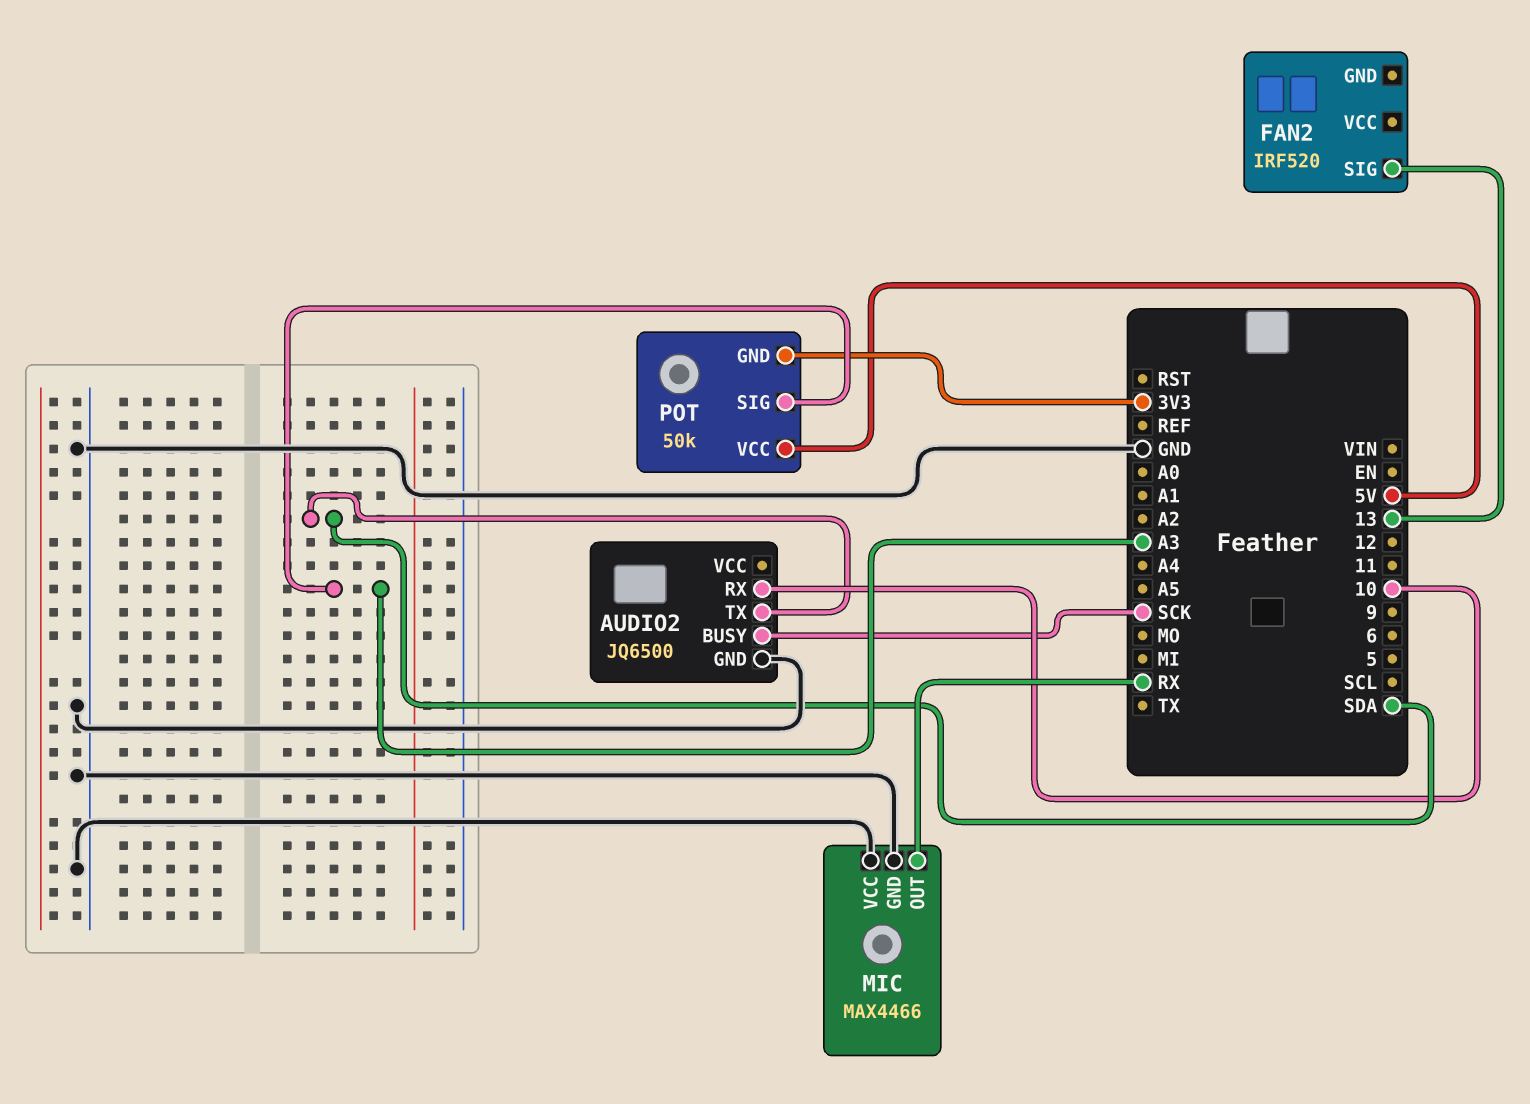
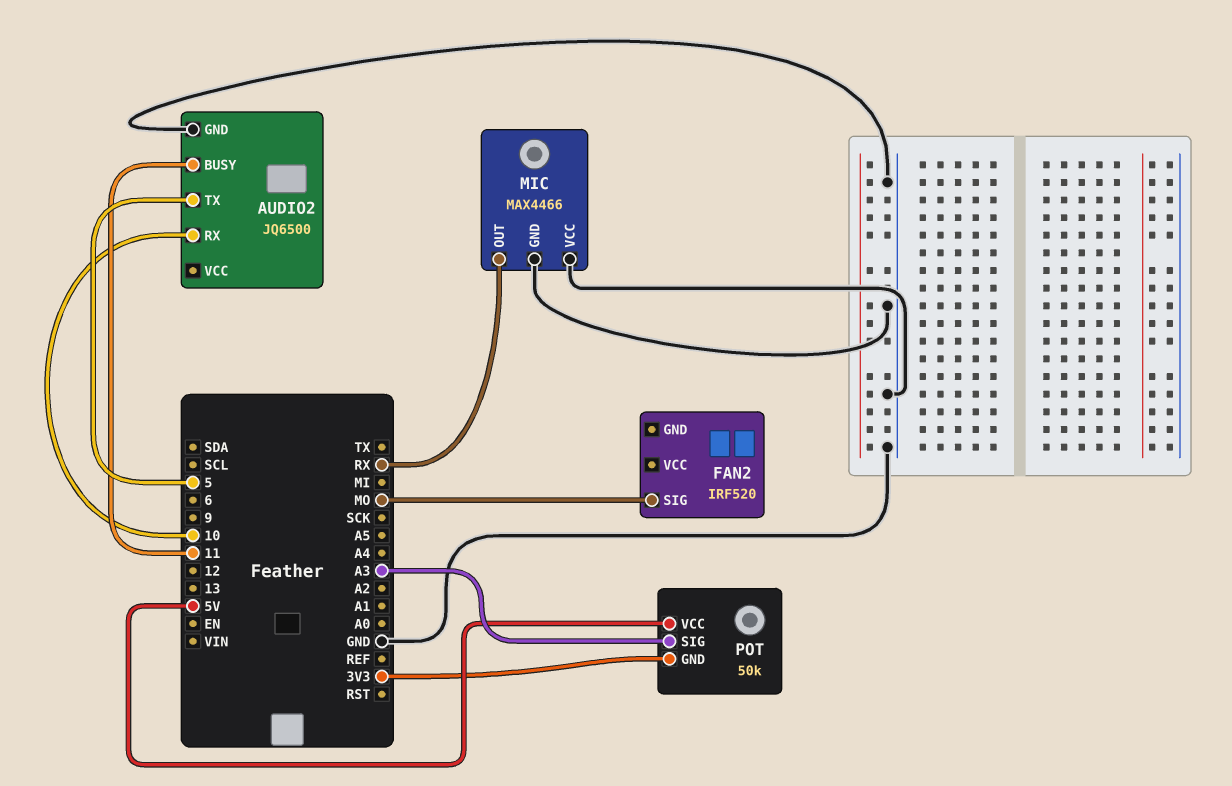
AUDIO2 pin BUSY: SCK -> 11
AUDIO2 pin TX: SDA -> 5
FAN2 pin SIG: 13 -> MO

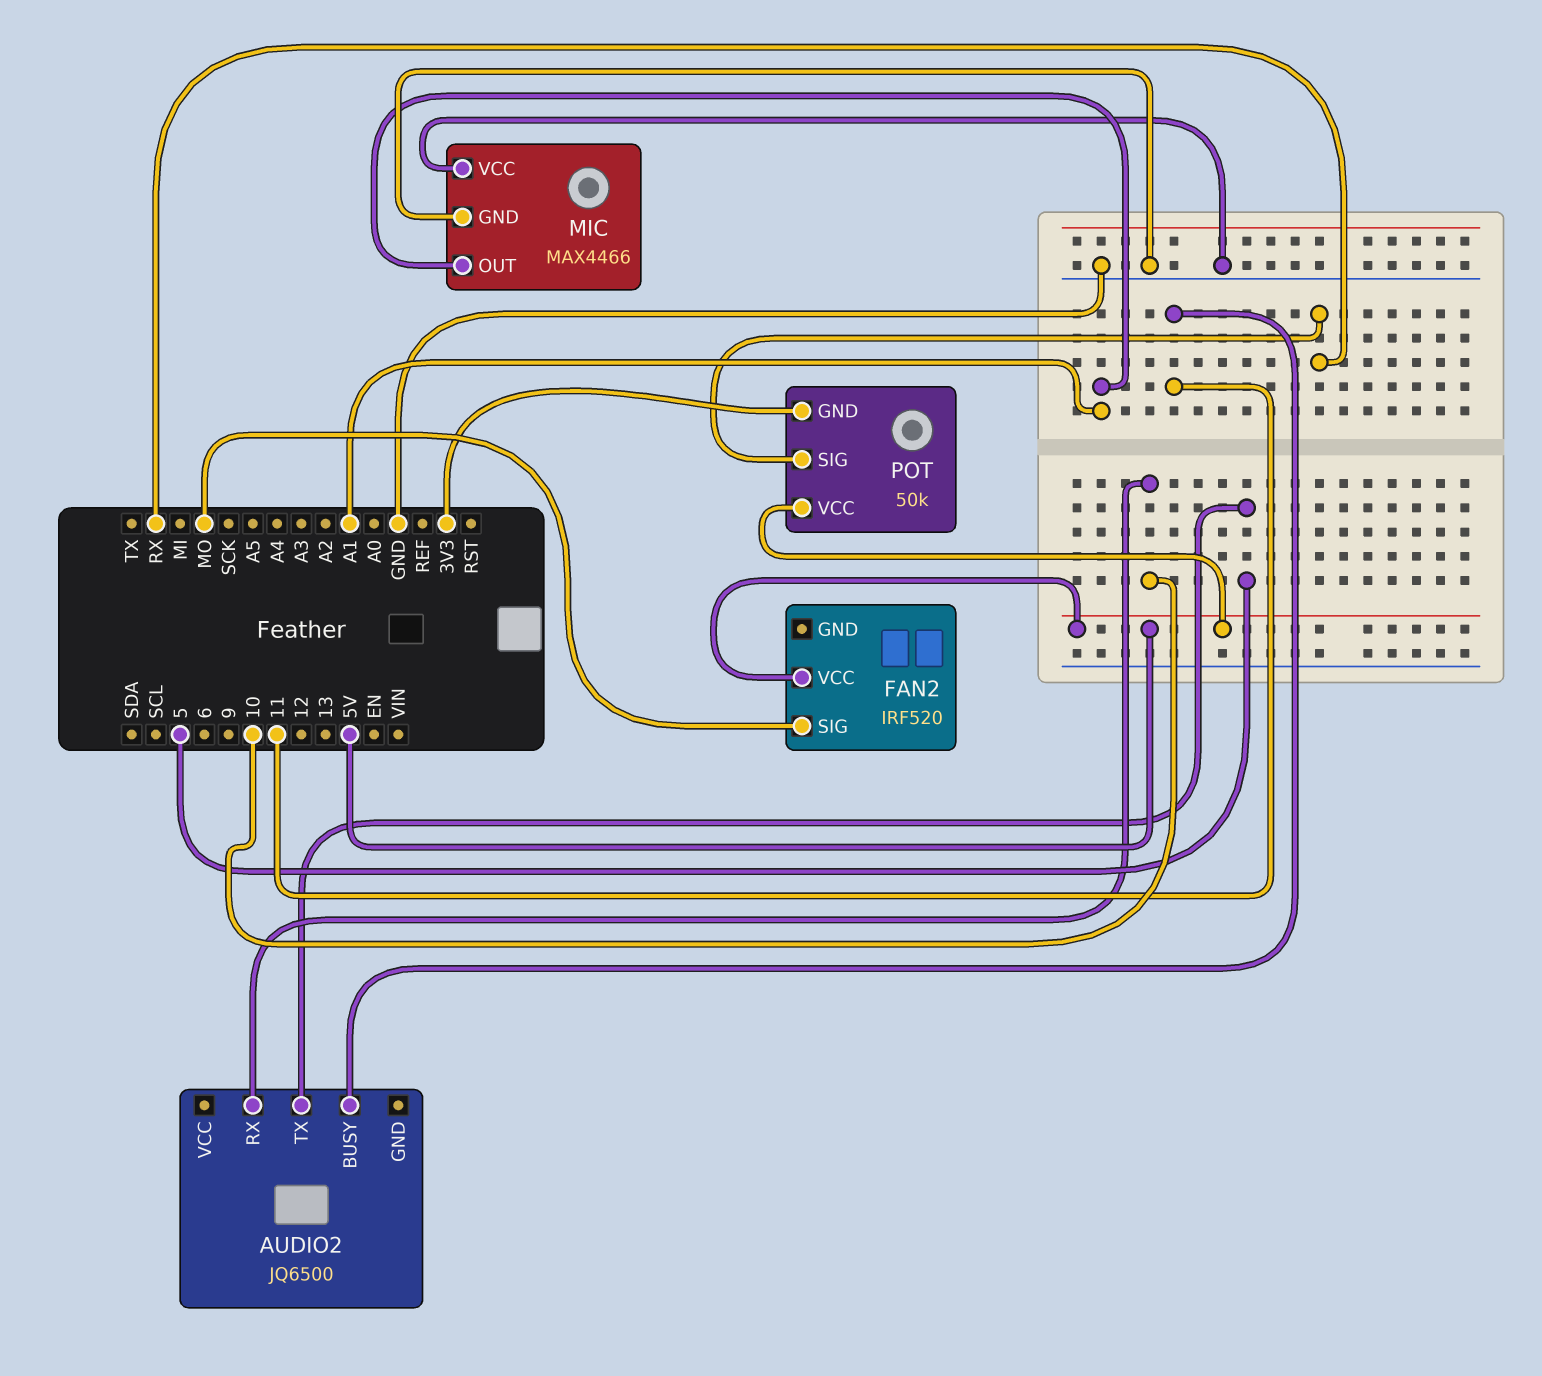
AUDIO2 pin GND: GND -> none
FAN2 pin VCC: none -> 5V
MIC pin OUT: RX -> A1
POT pin SIG: A3 -> RX

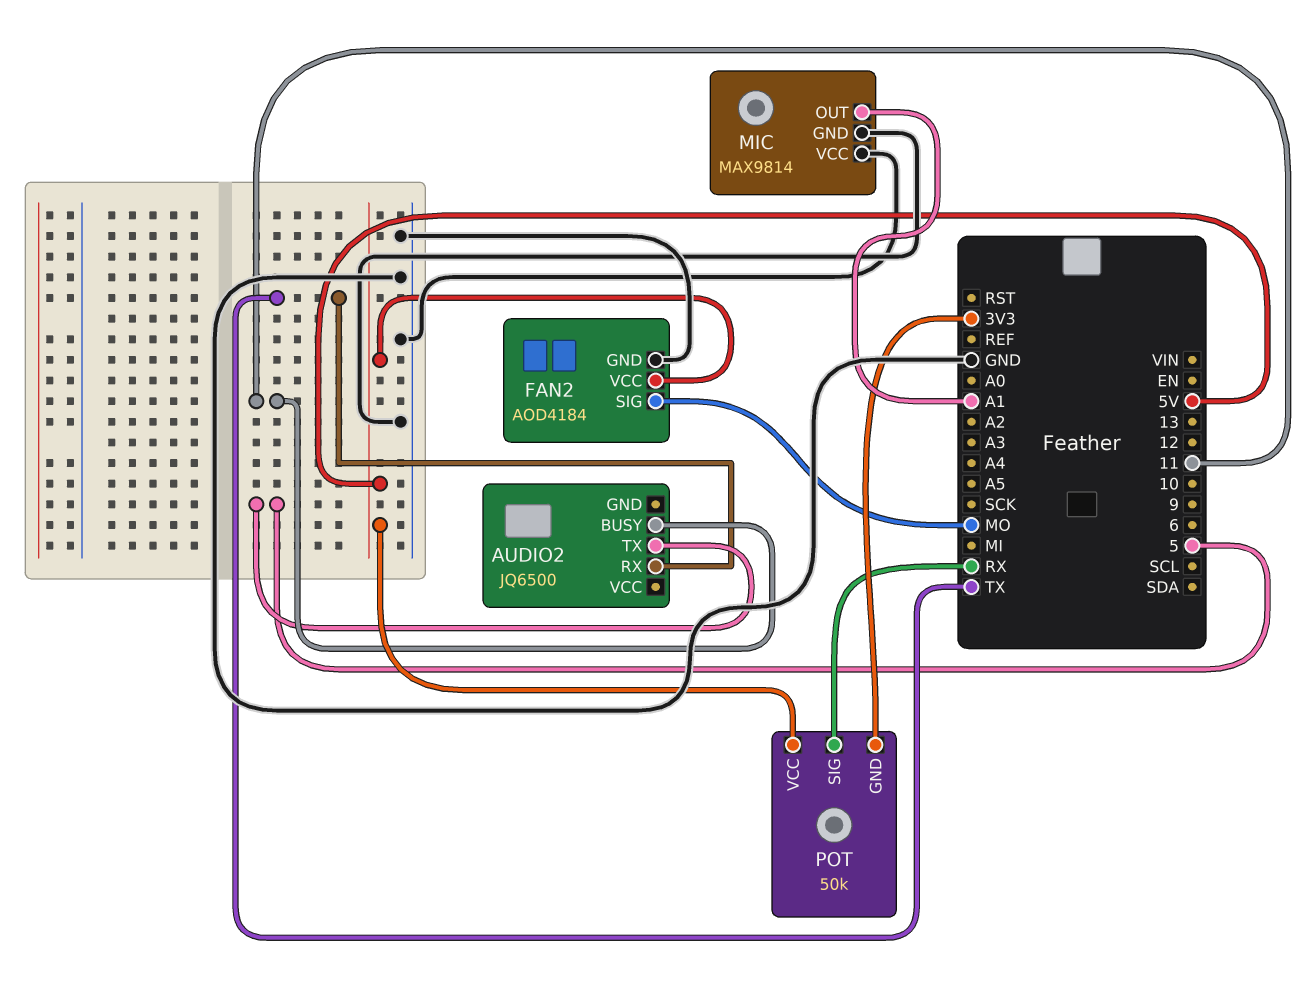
AUDIO2 pin RX: 10 -> TX
FAN2: IRF520 -> AOD4184
FAN2 pin GND: none -> GND
MIC: MAX4466 -> MAX9814

